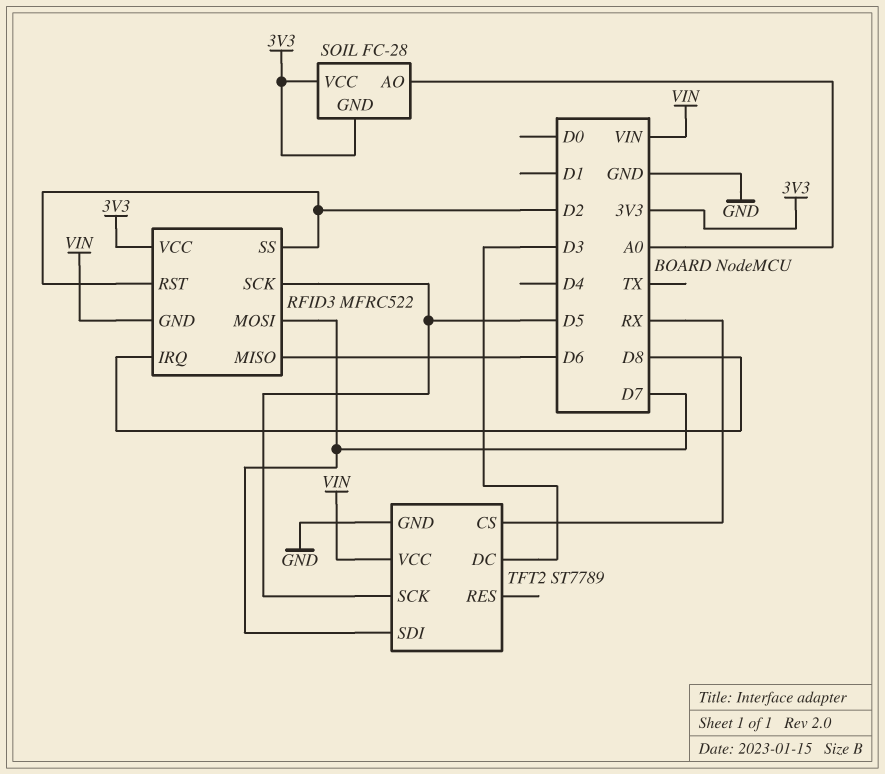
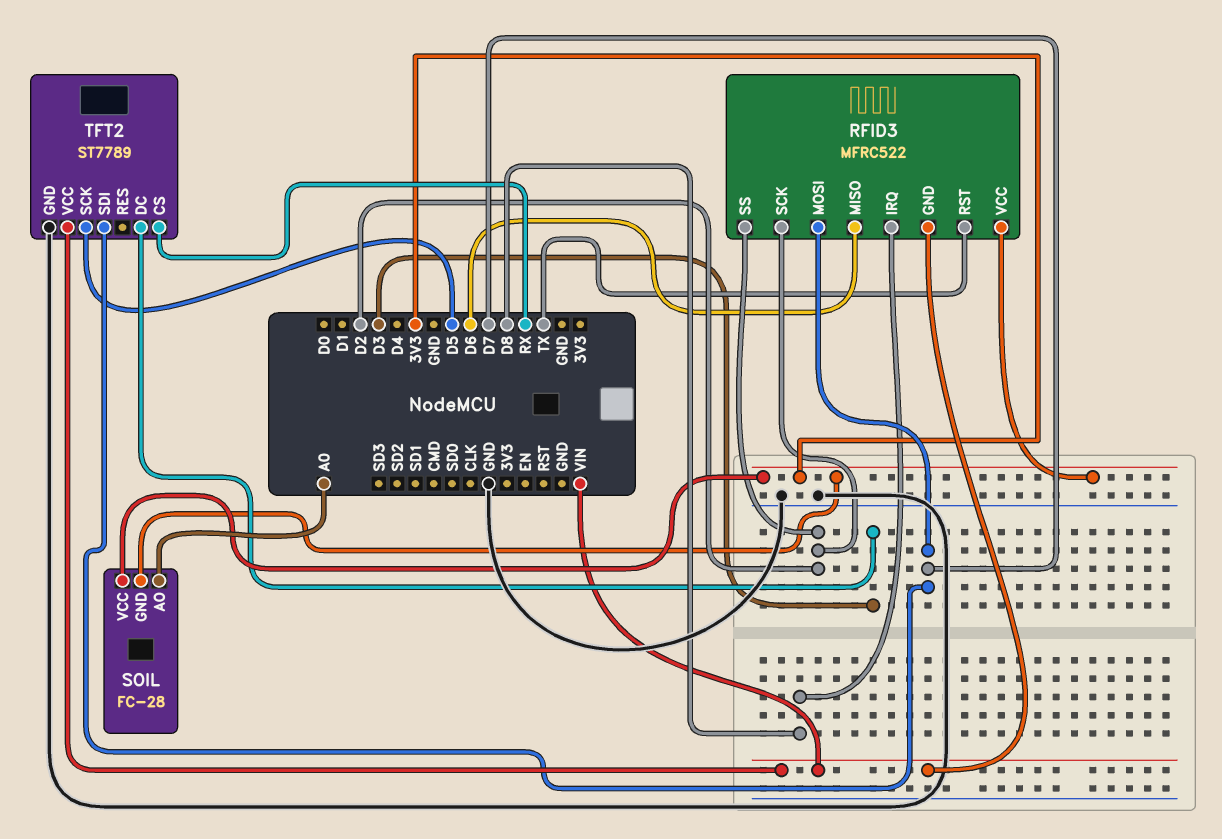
RFID3 pin RST: D2 -> TX
RFID3 pin SCK: D5 -> D2

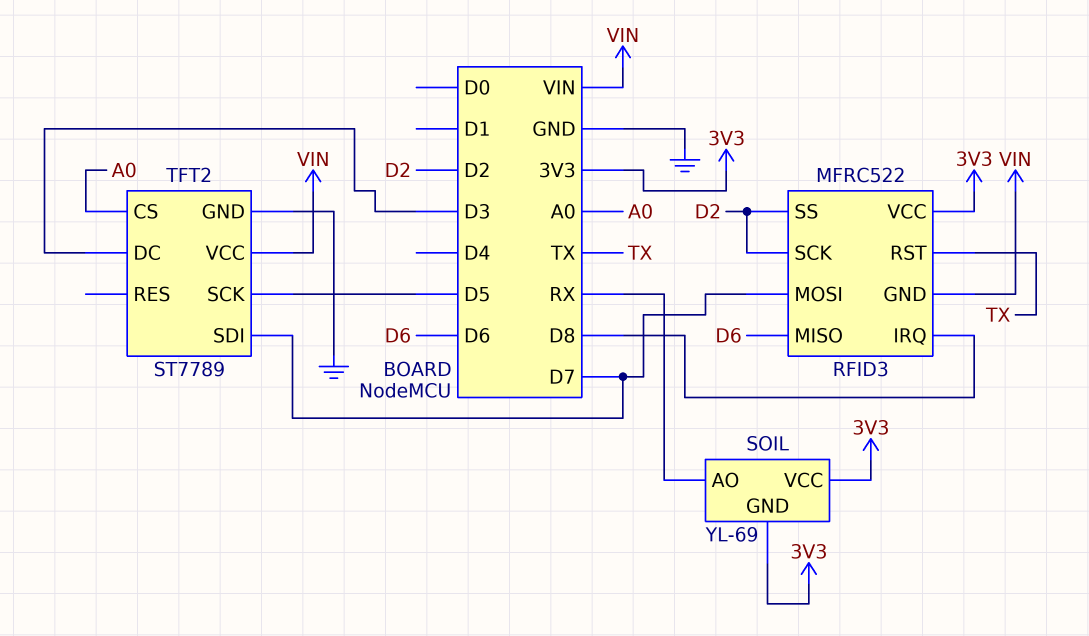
SOIL: FC-28 -> YL-69
SOIL pin AO: A0 -> RX
TFT2 pin CS: RX -> A0

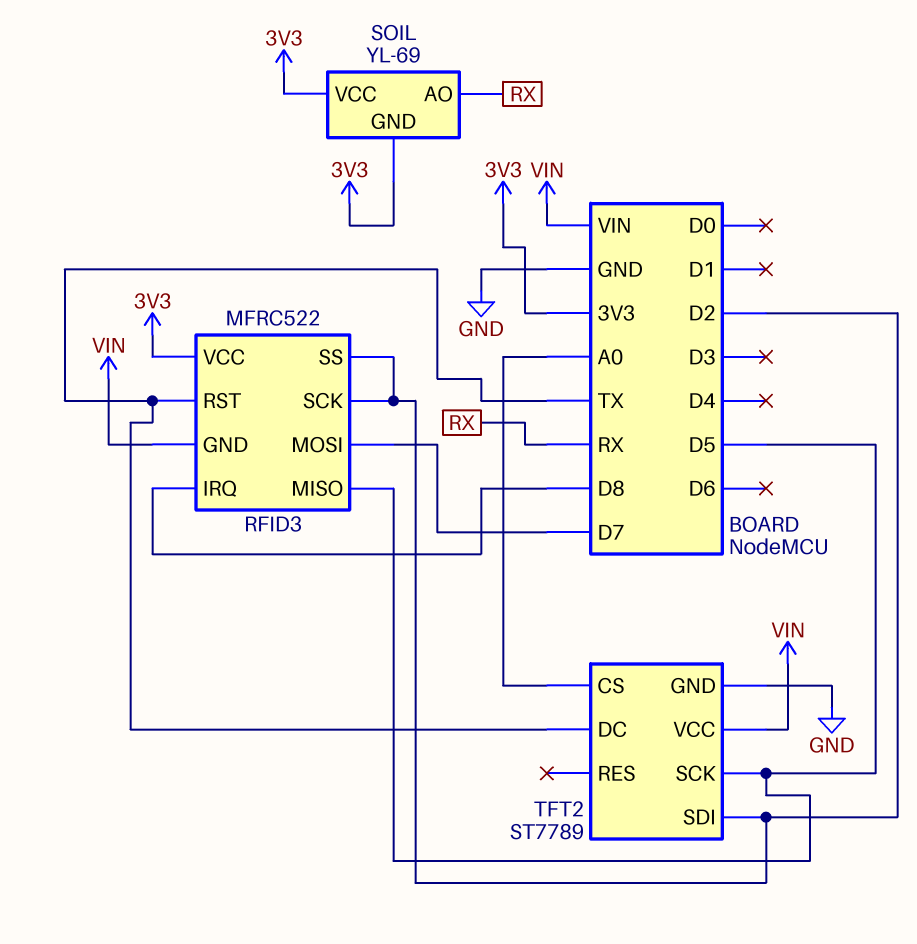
RFID3 pin MISO: D6 -> D5
TFT2 pin DC: D3 -> TX
TFT2 pin SDI: D7 -> D2

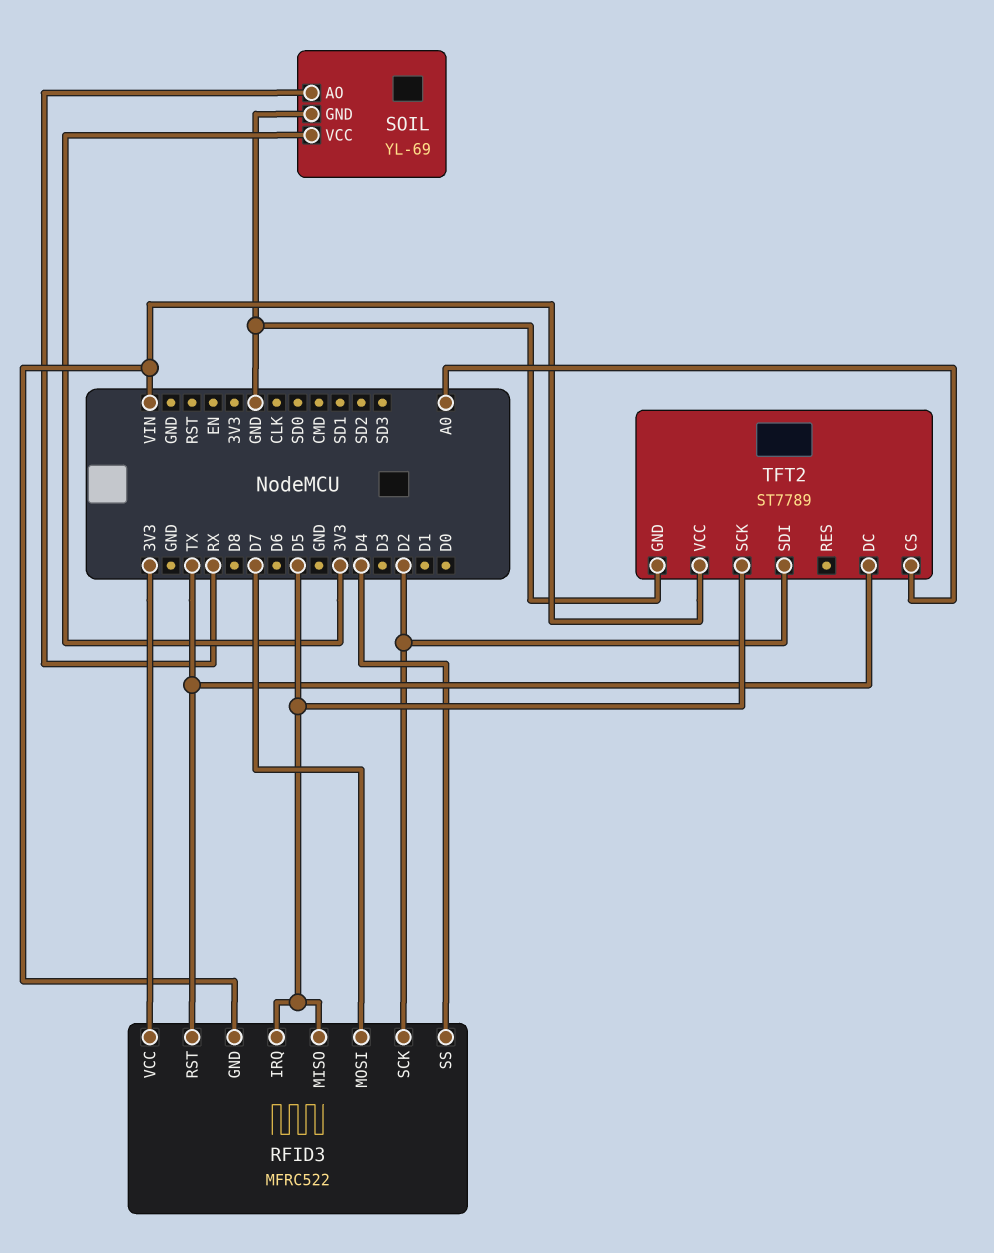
RFID3 pin IRQ: D8 -> D5
RFID3 pin SS: D2 -> D4
SOIL pin GND: 3V3 -> GND

